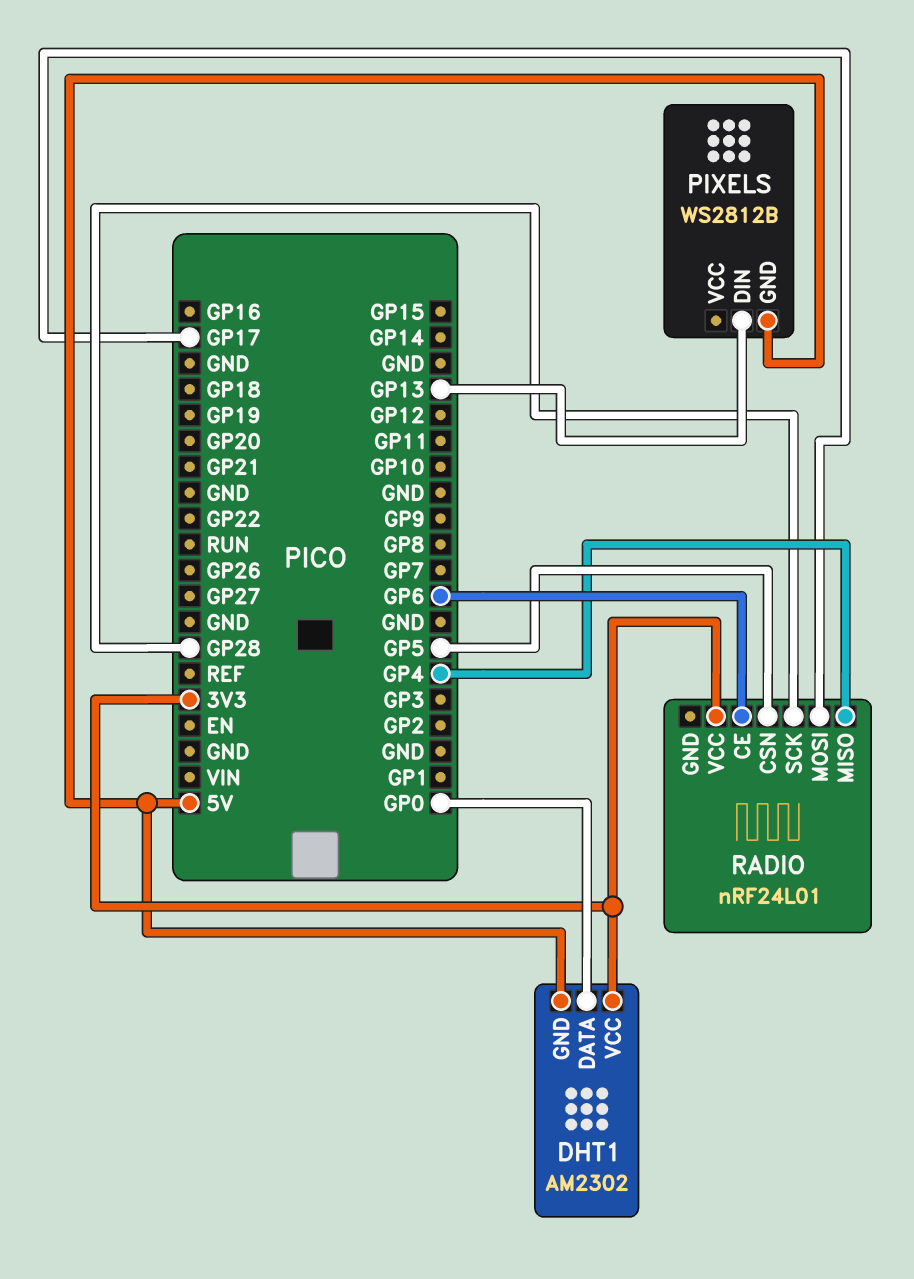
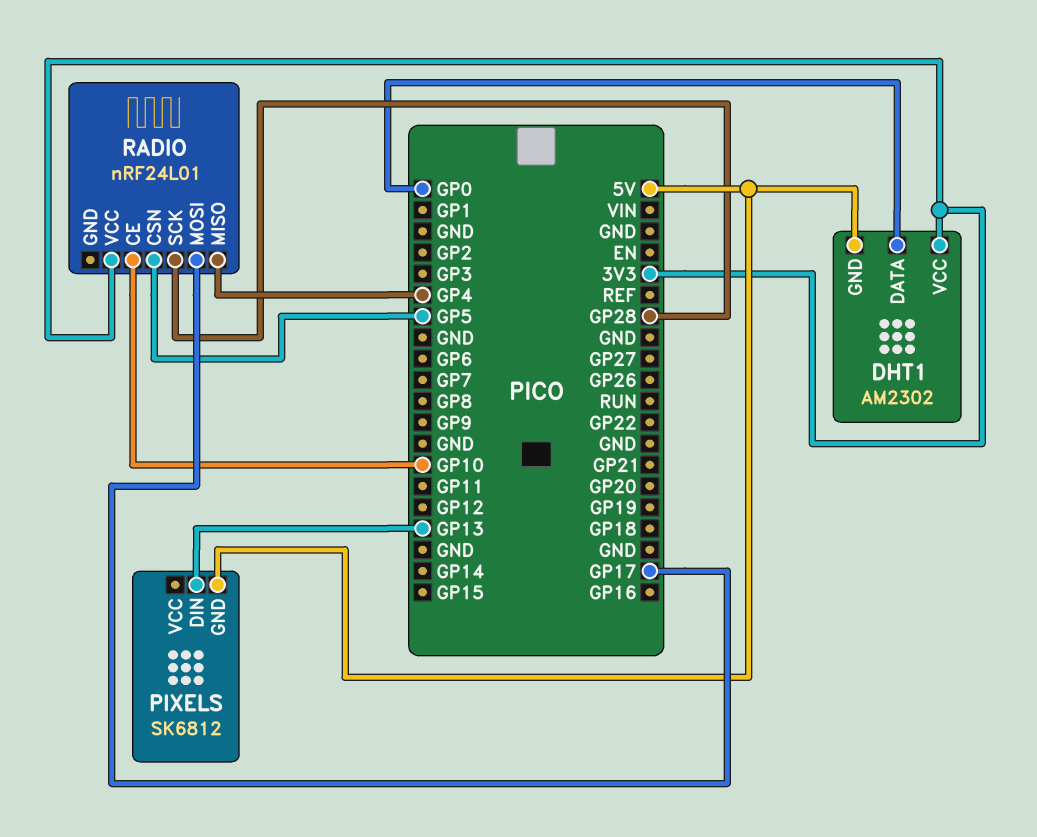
PIXELS: WS2812B -> SK6812
RADIO pin CE: GP6 -> GP10

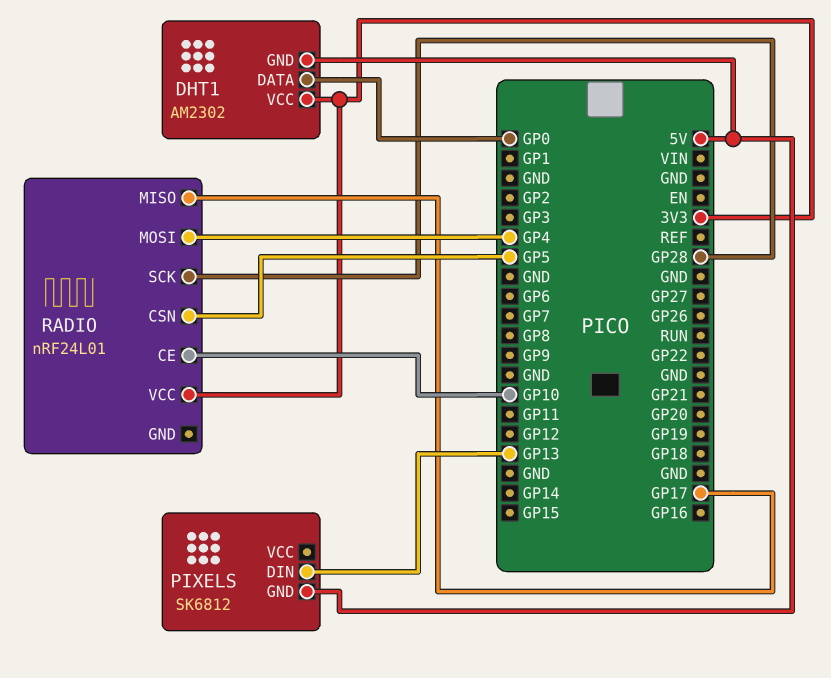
RADIO pin MISO: GP4 -> GP17
RADIO pin MOSI: GP17 -> GP4

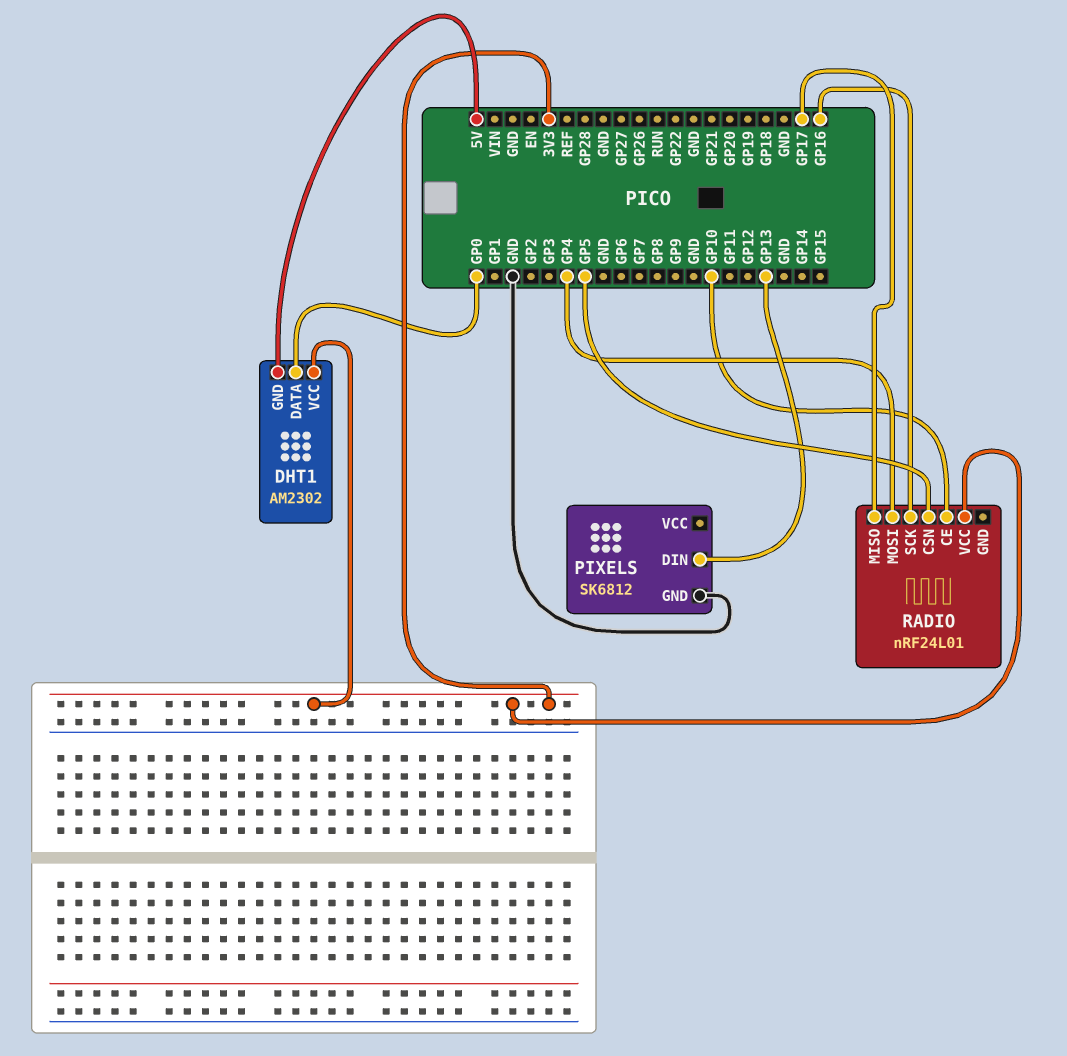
PIXELS pin GND: 5V -> GND
RADIO pin SCK: GP28 -> GP16

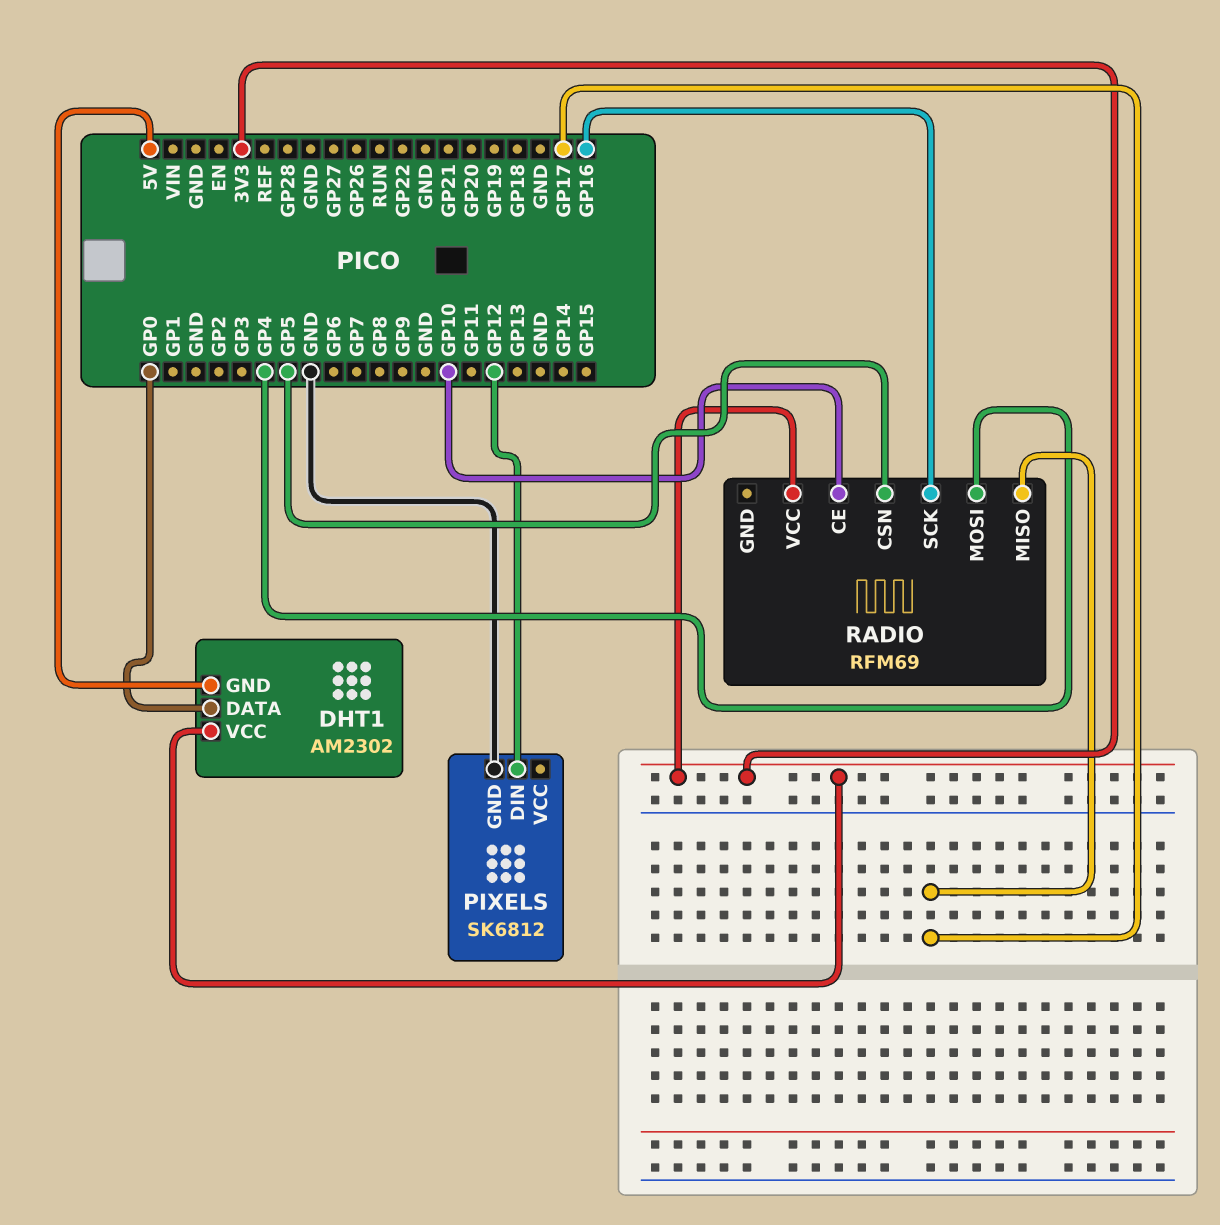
PIXELS pin DIN: GP13 -> GP12
RADIO: nRF24L01 -> RFM69

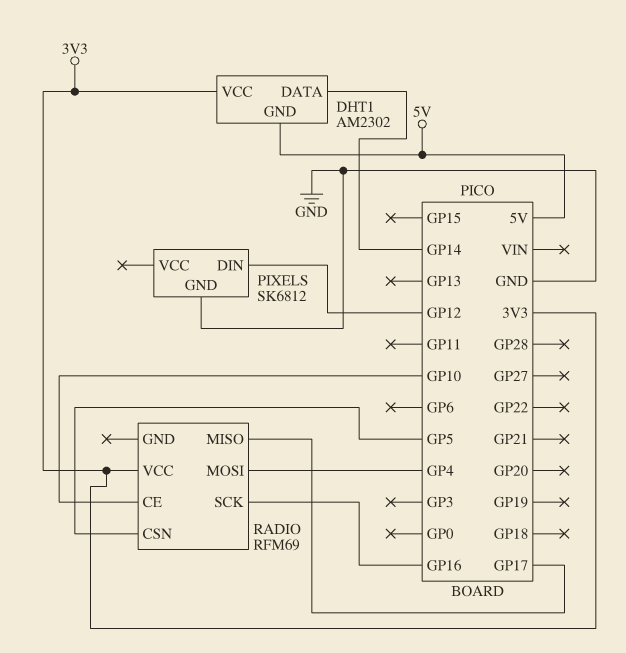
DHT1 pin DATA: GP0 -> GP14

